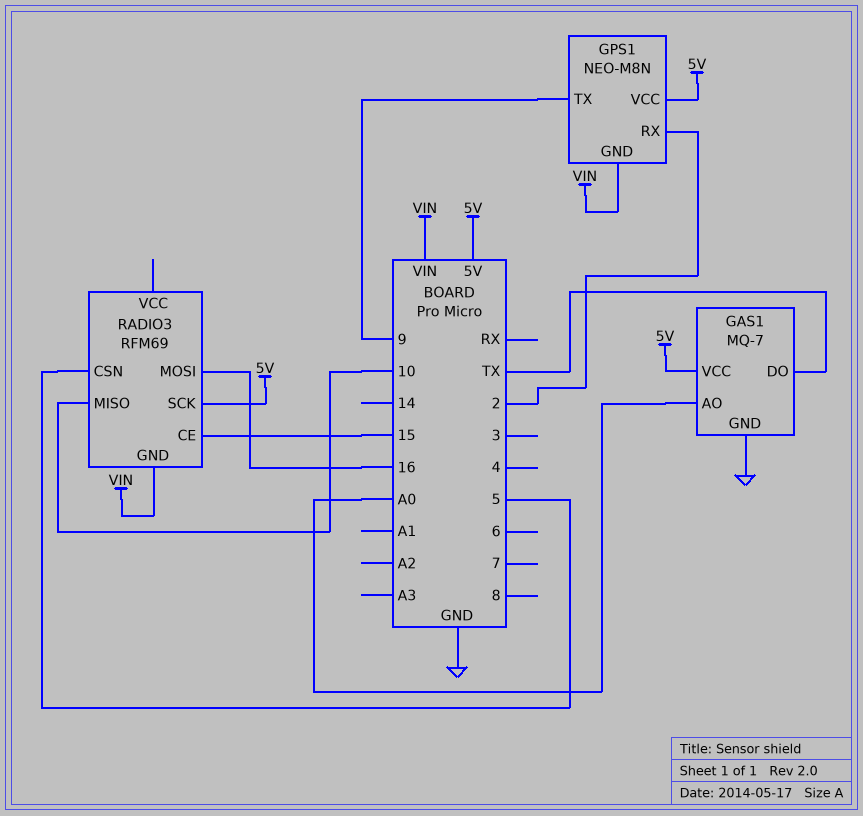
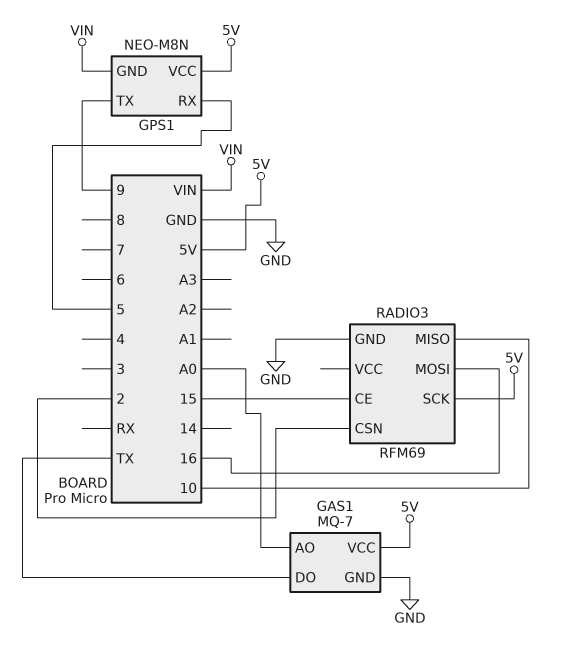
GPS1 pin RX: 2 -> 5
RADIO3 pin CSN: 5 -> 2
RADIO3 pin GND: VIN -> GND

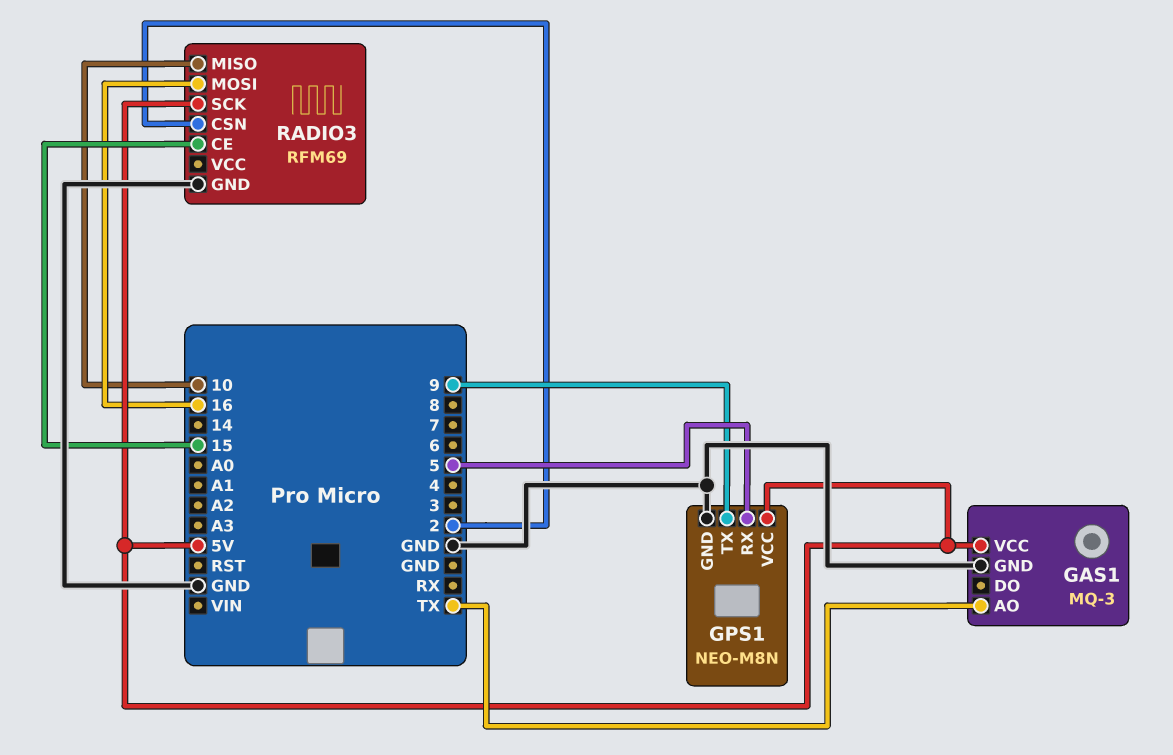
GAS1: MQ-7 -> MQ-3
GAS1 pin AO: A0 -> TX
GAS1 pin DO: TX -> none
GPS1 pin GND: VIN -> GND

